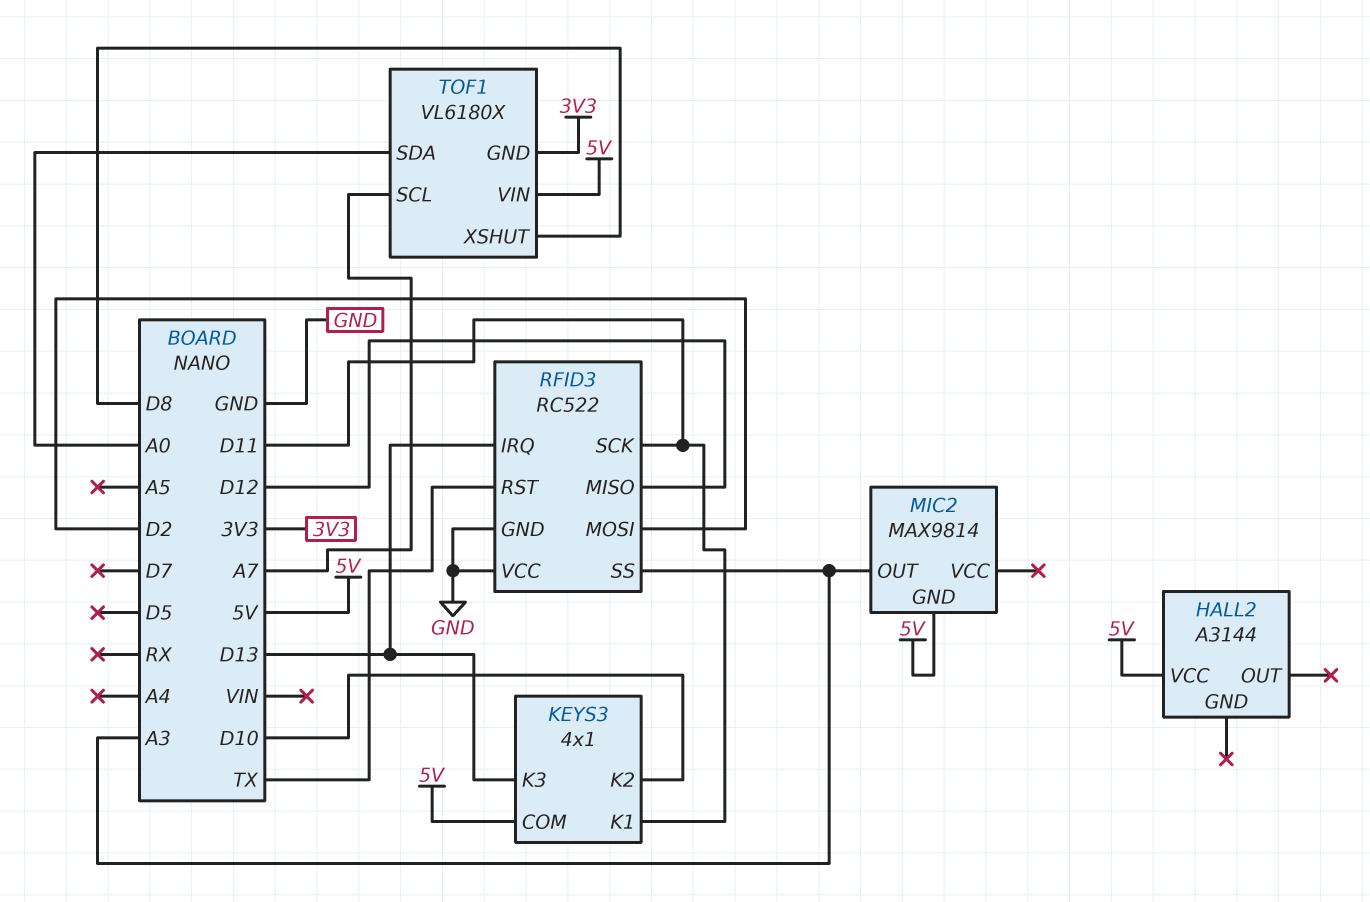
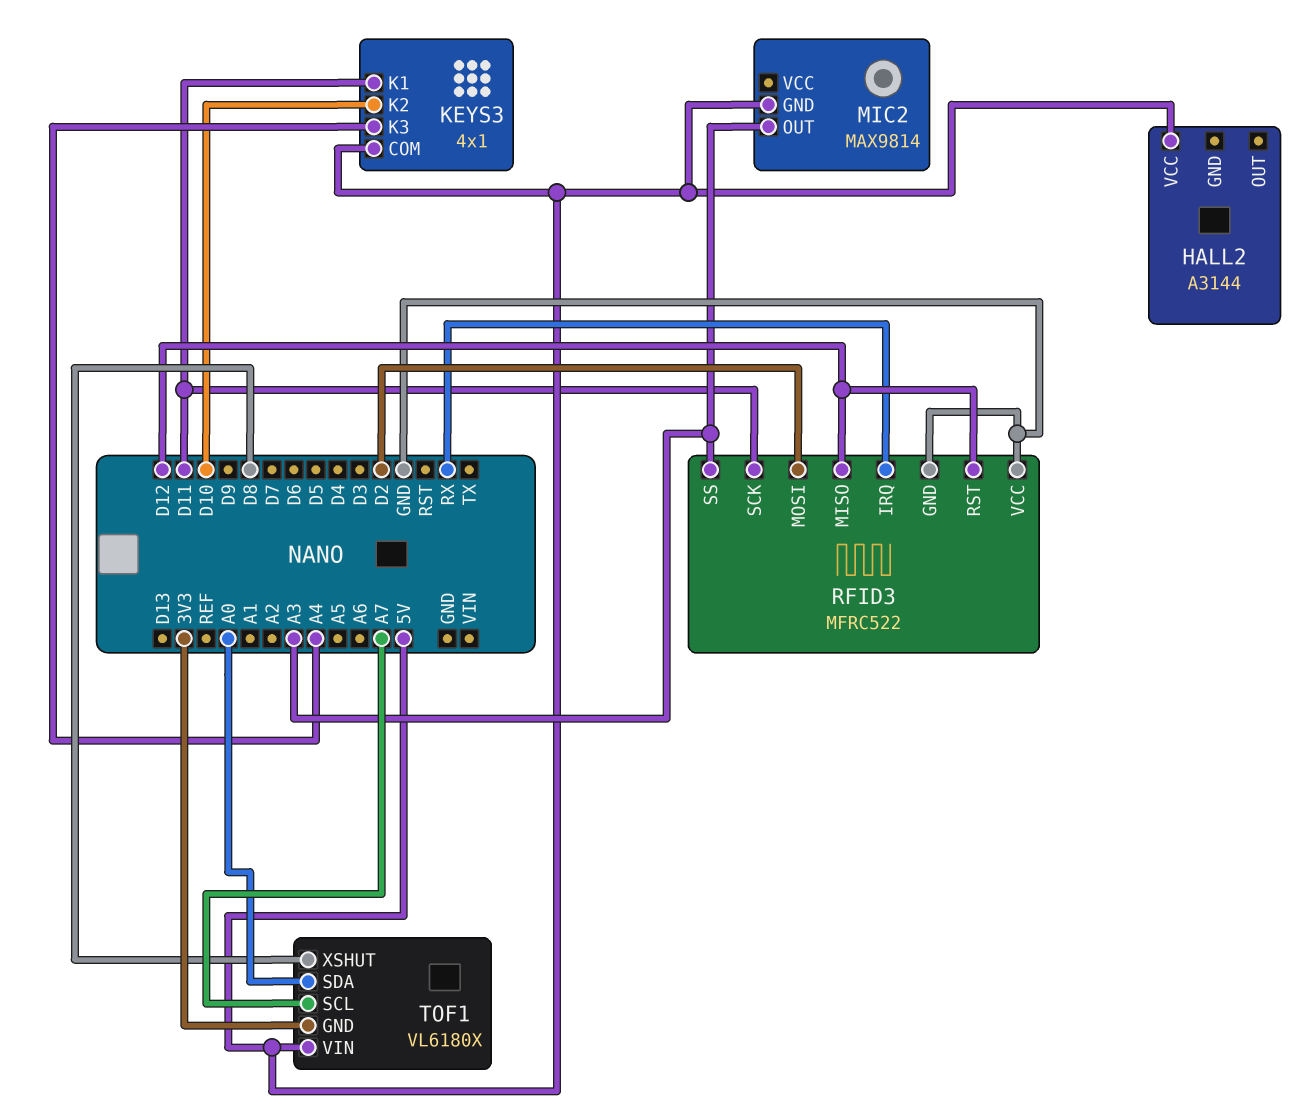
KEYS3 pin K3: D13 -> A4
RFID3: RC522 -> MFRC522
RFID3 pin IRQ: D13 -> RX
RFID3 pin RST: TX -> D12

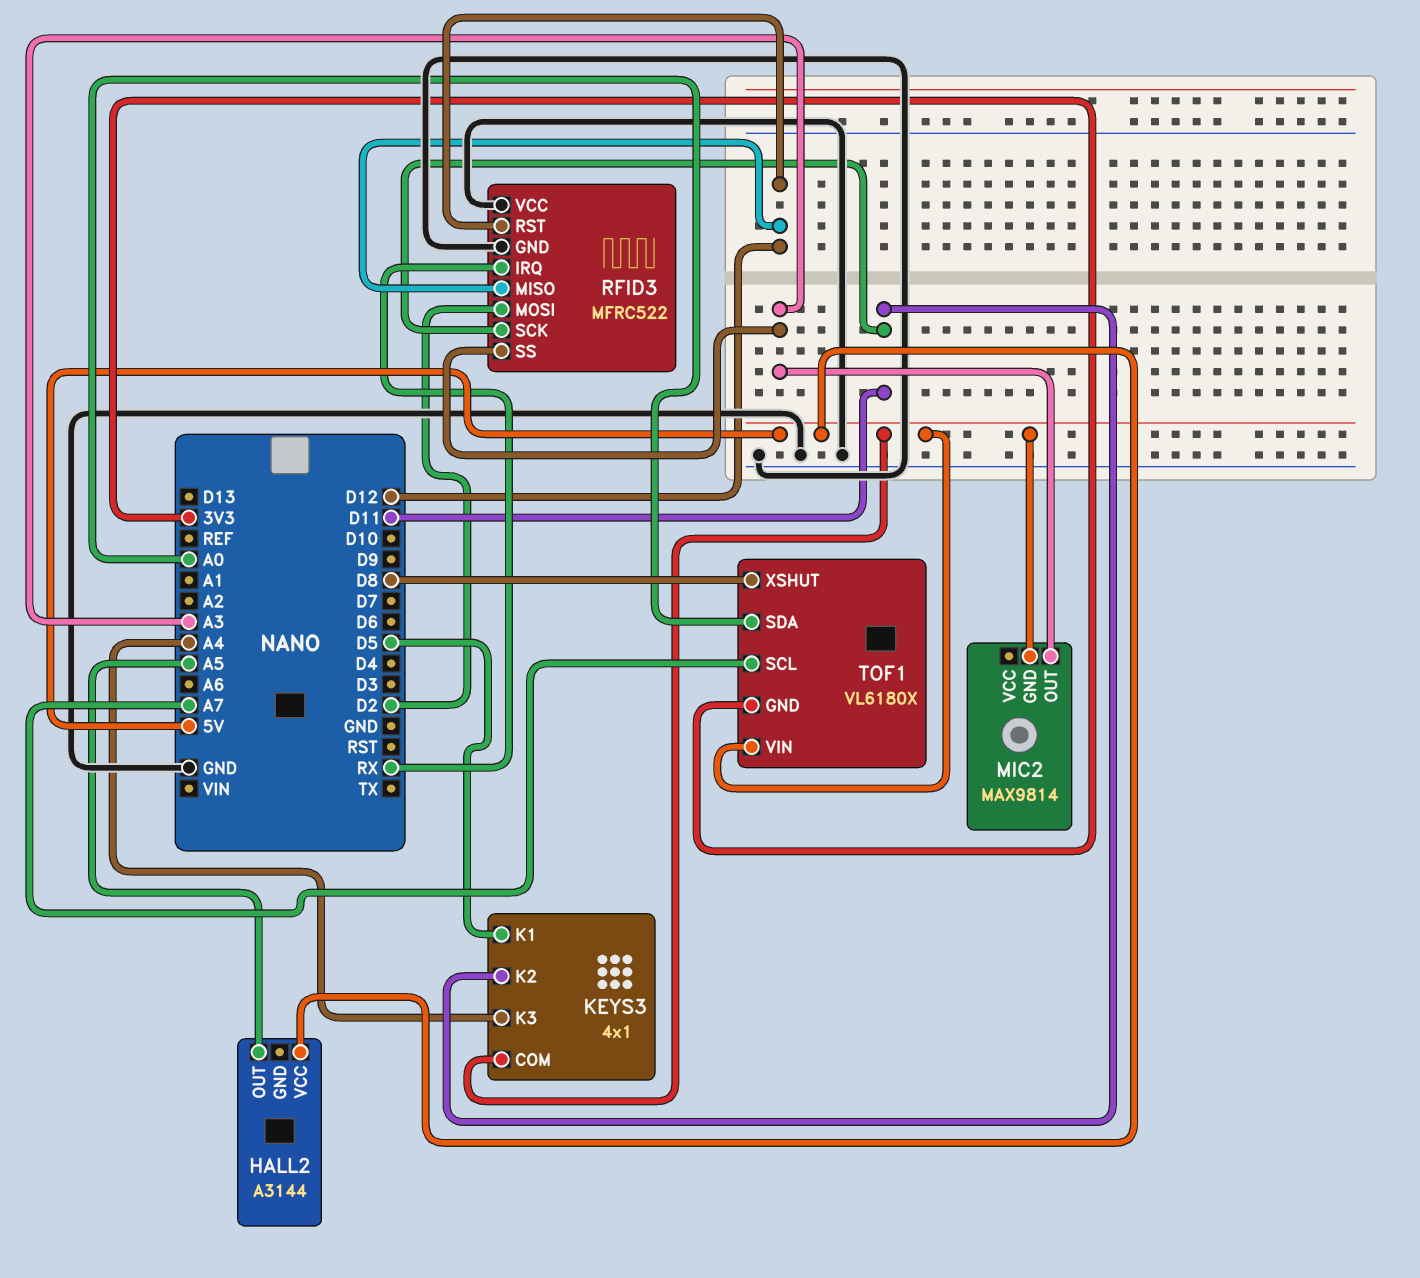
HALL2 pin OUT: none -> A5
KEYS3 pin K1: D11 -> D5
KEYS3 pin K2: D10 -> D11

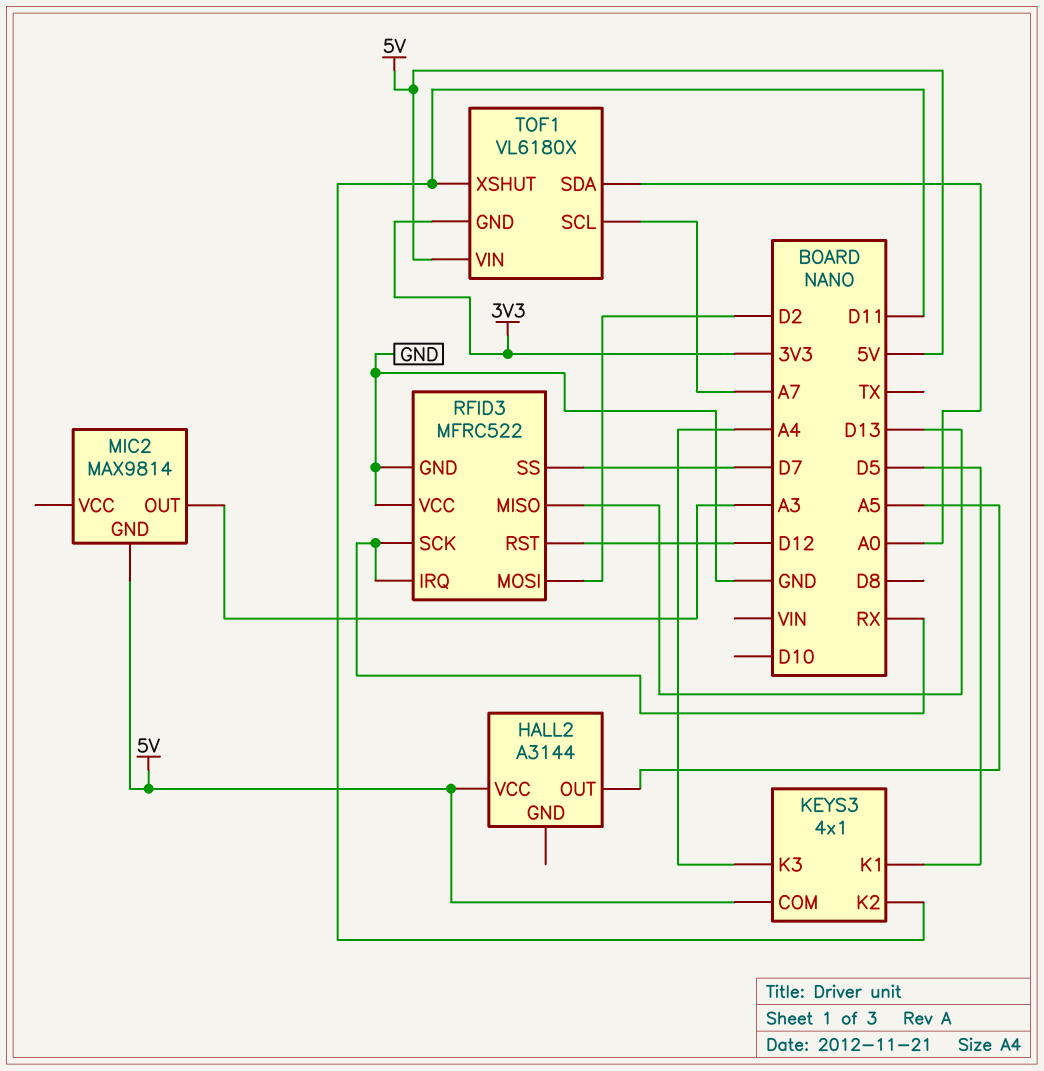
RFID3 pin MISO: D12 -> D13
RFID3 pin SCK: D11 -> RX
RFID3 pin SS: A3 -> D7
TOF1 pin XSHUT: D8 -> D11

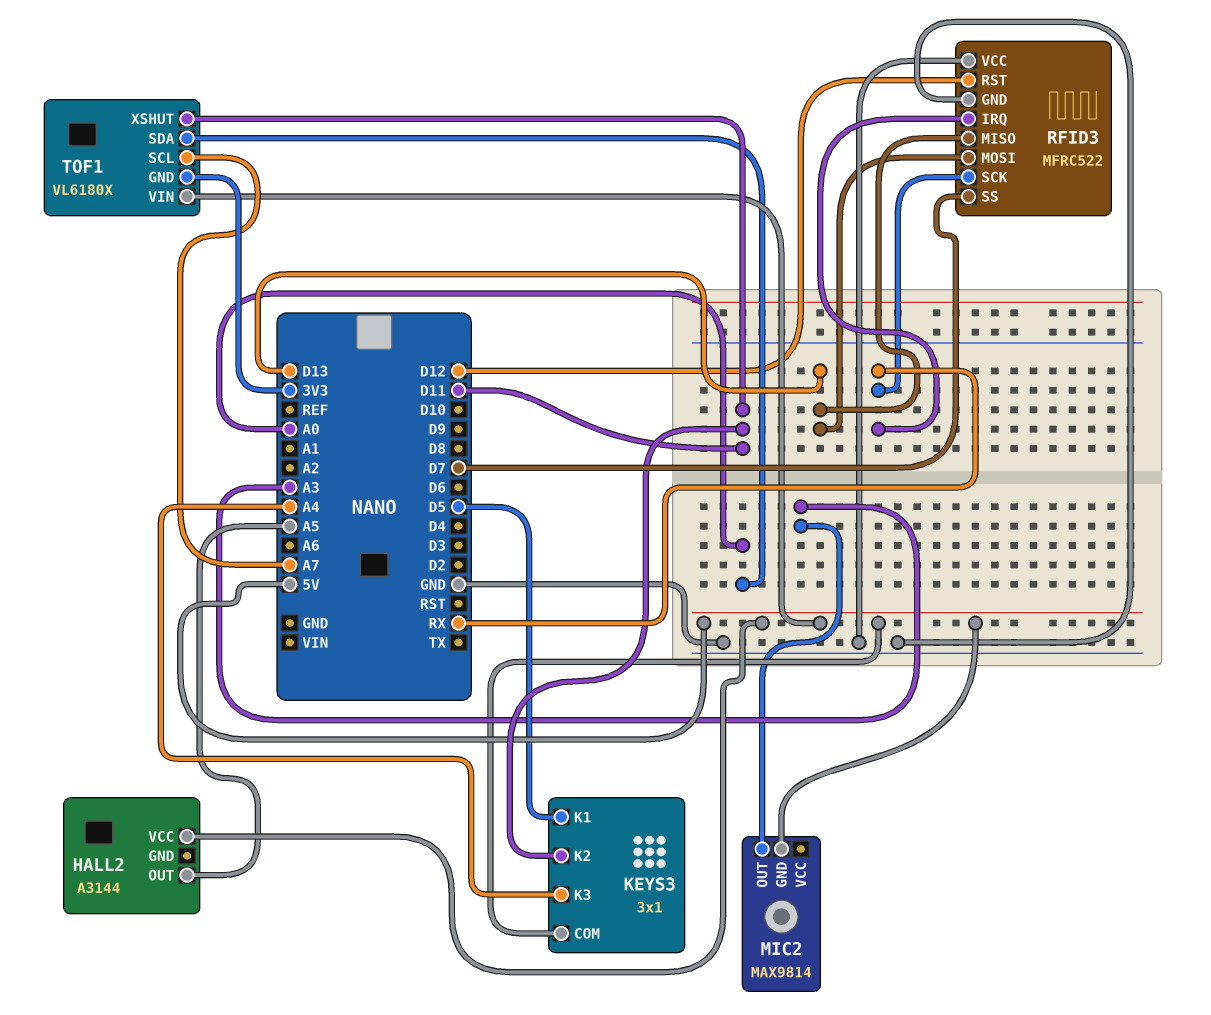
KEYS3: 4x1 -> 3x1
RFID3 pin MOSI: D2 -> D13

